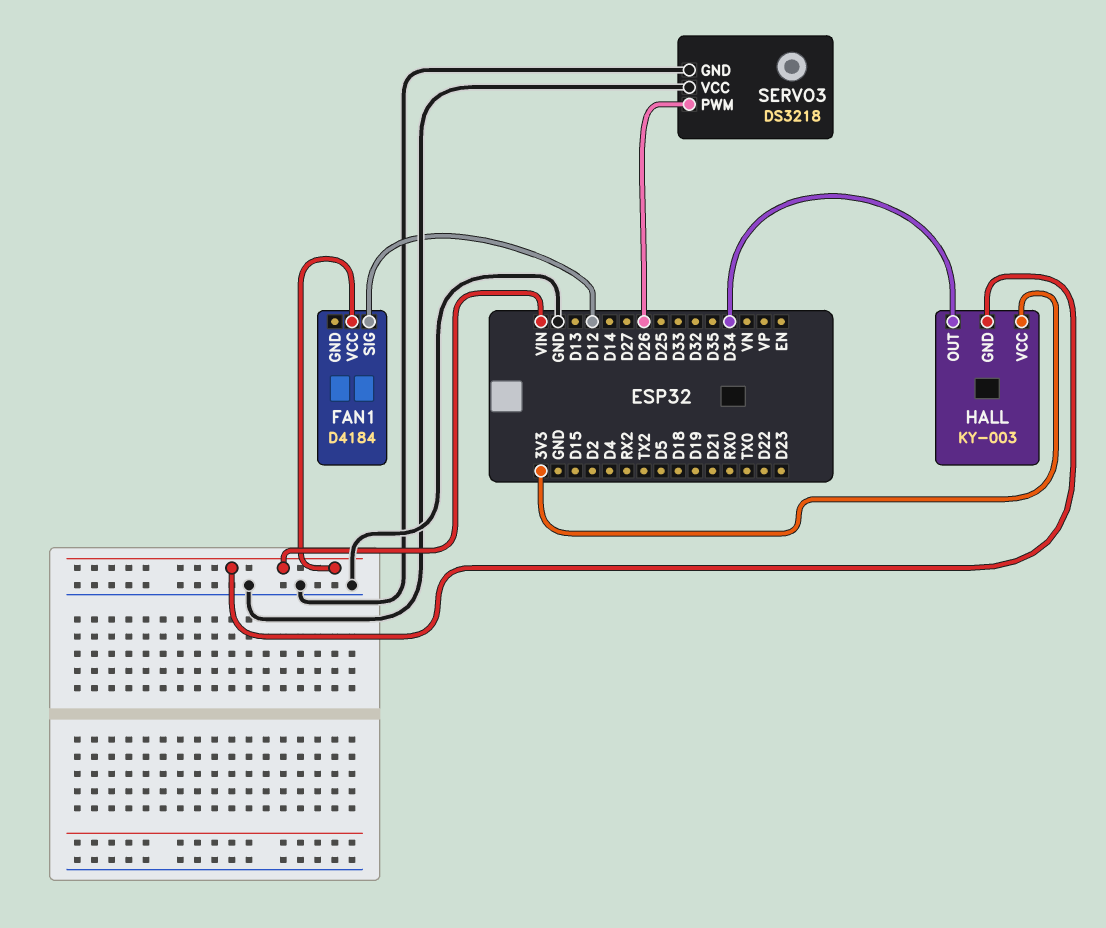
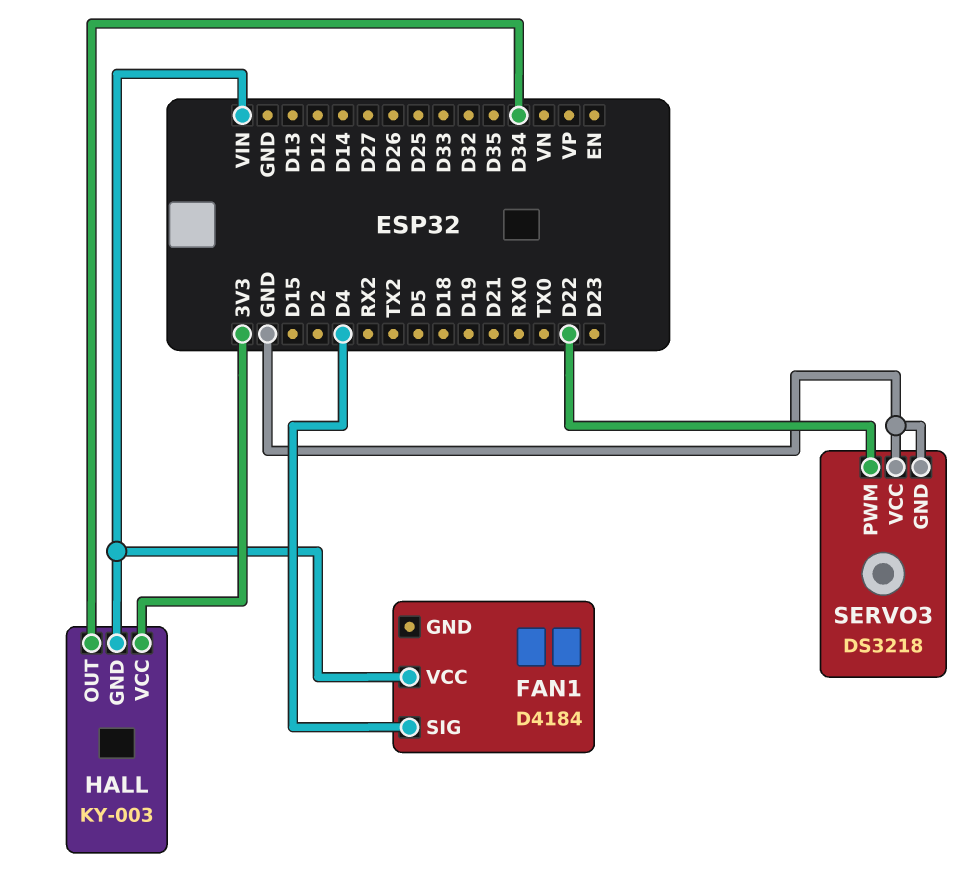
FAN1 pin SIG: D12 -> D4
SERVO3 pin PWM: D26 -> D22

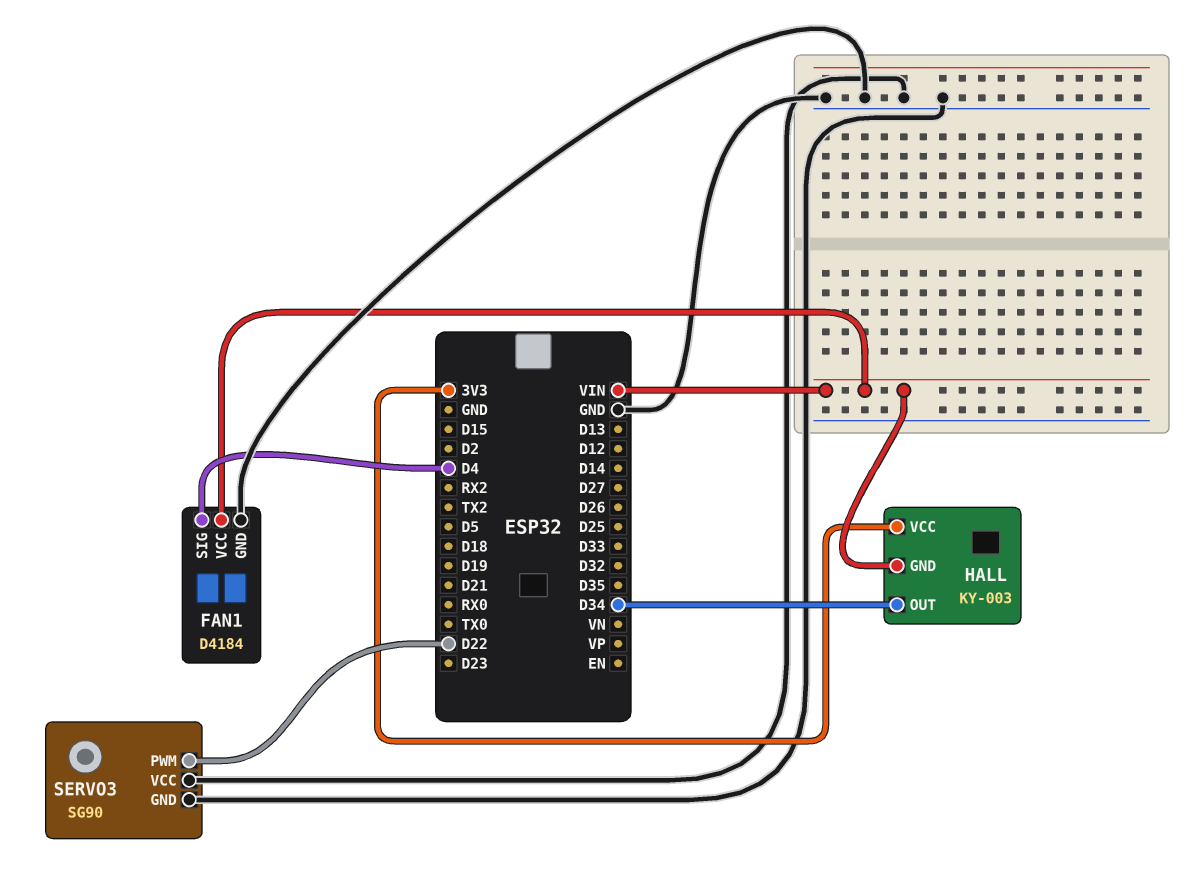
FAN1 pin GND: none -> GND
SERVO3: DS3218 -> SG90

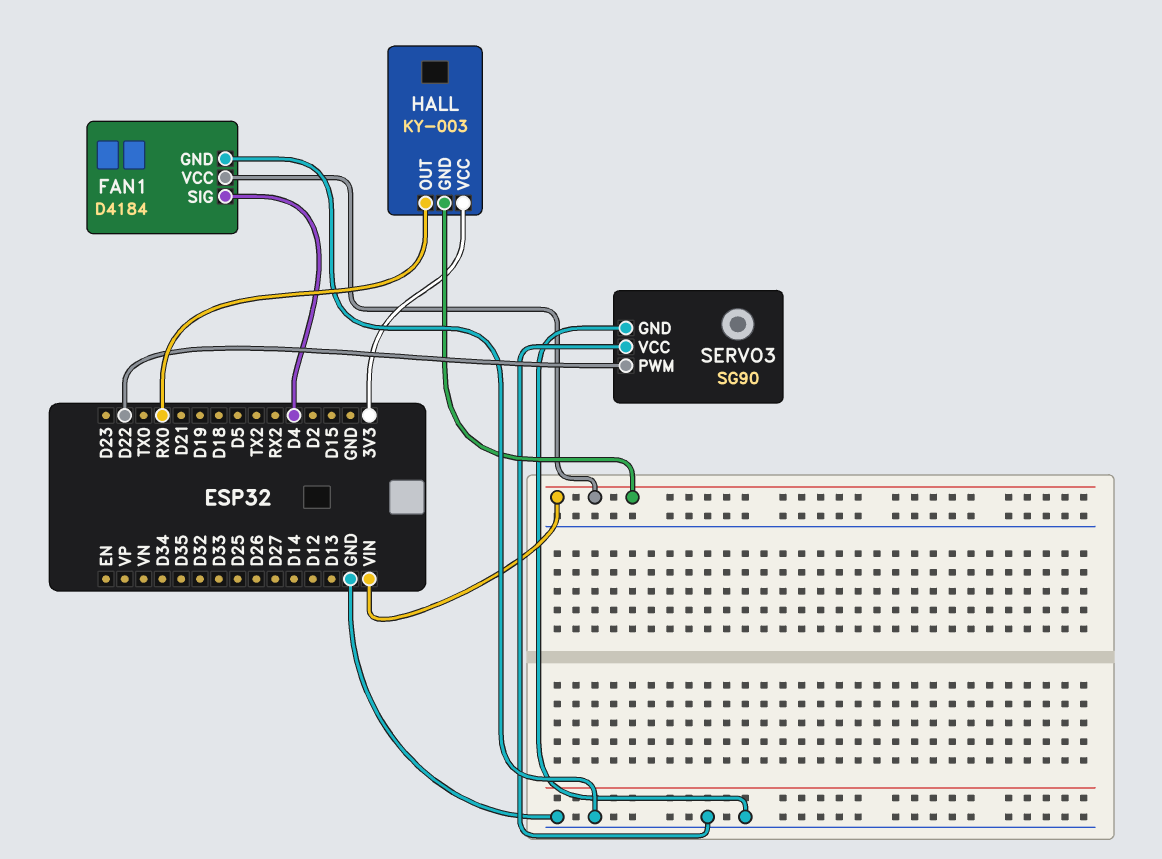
HALL pin OUT: D34 -> RX0

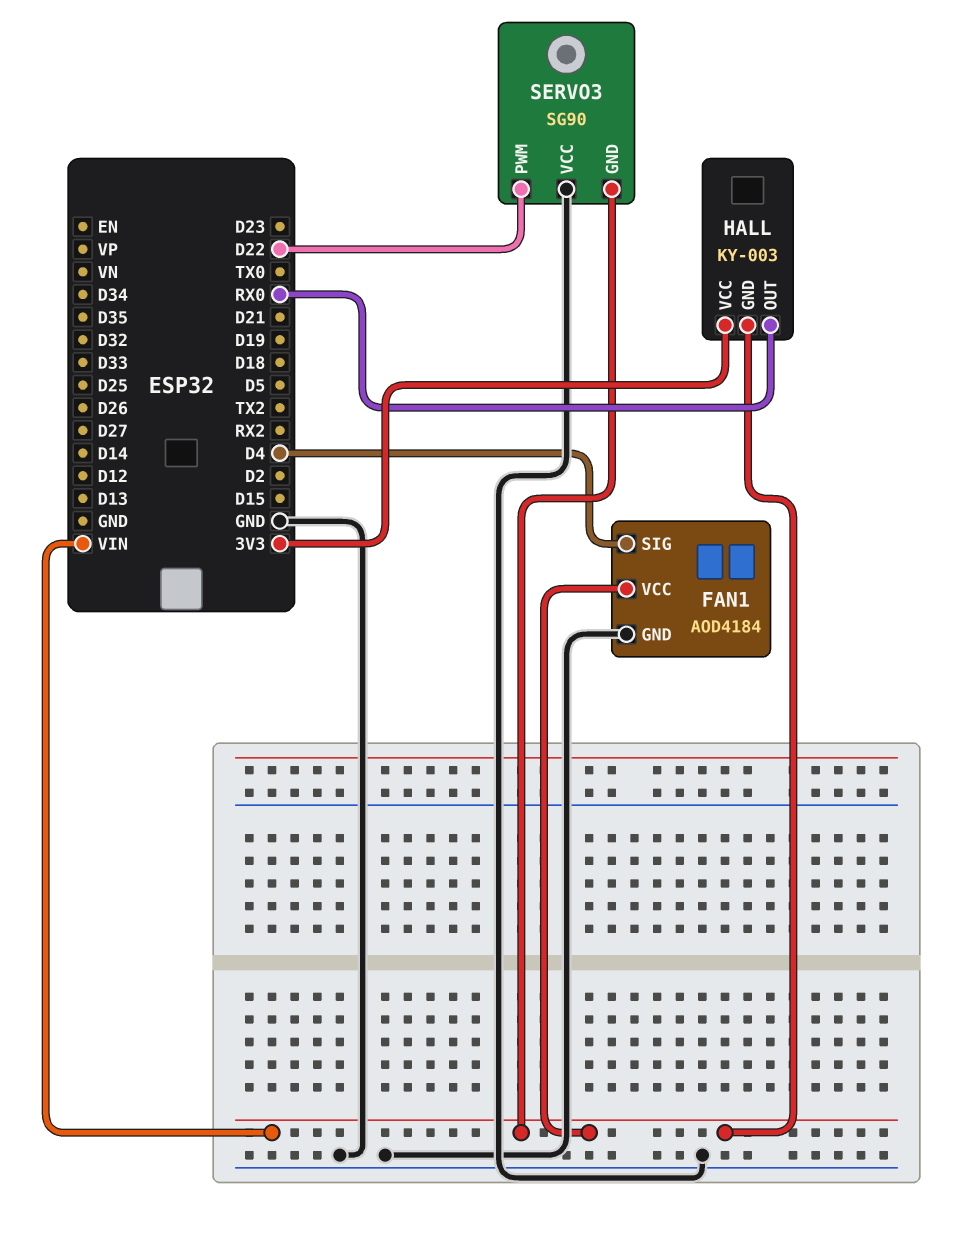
FAN1: D4184 -> AOD4184
SERVO3 pin GND: GND -> VIN

